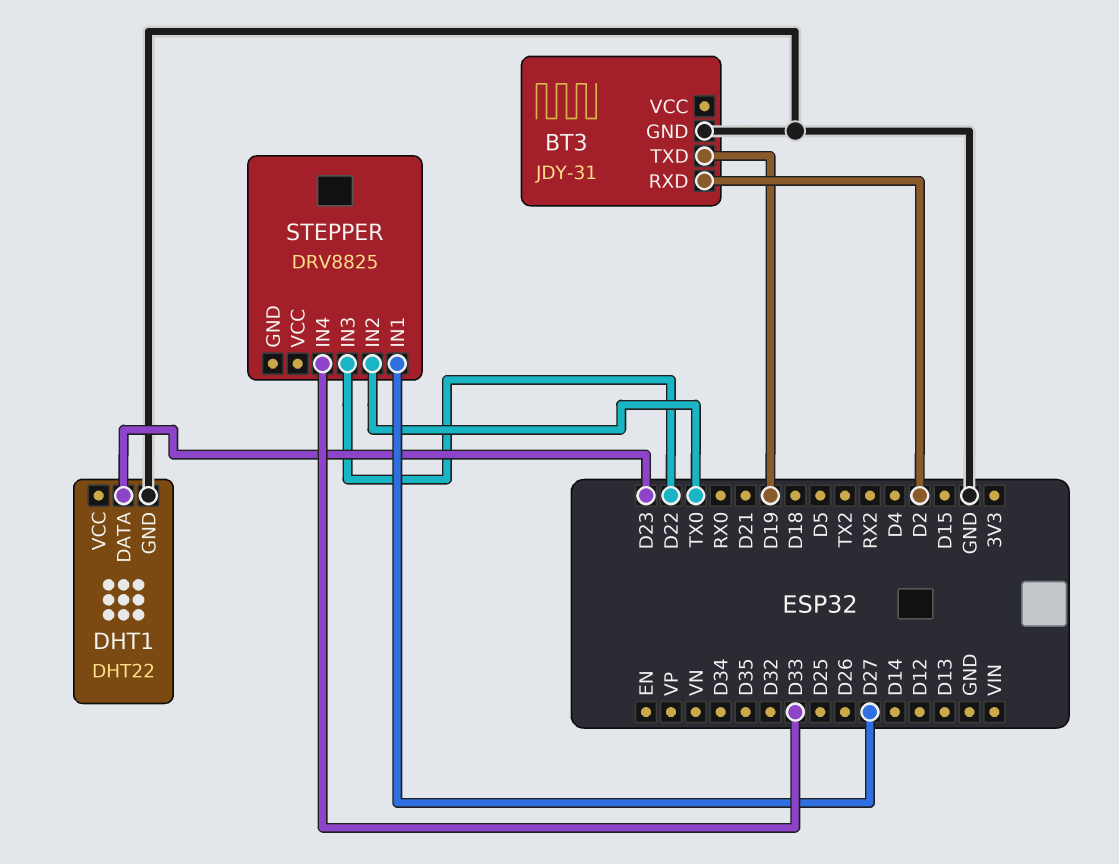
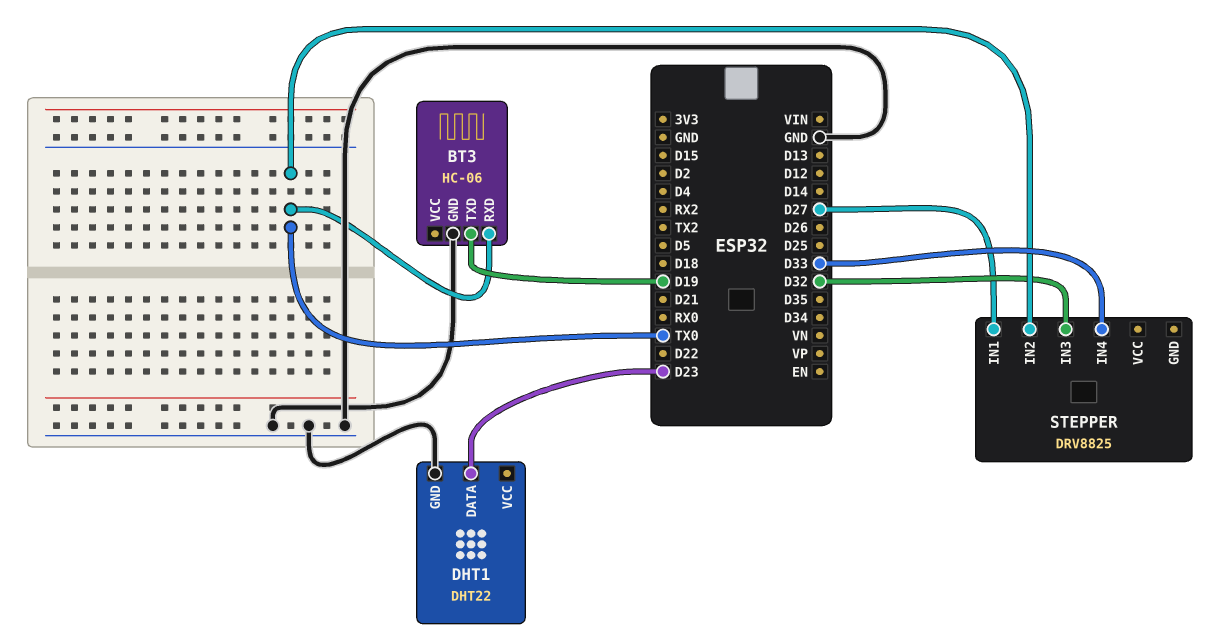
BT3: JDY-31 -> HC-06
BT3 pin RXD: D2 -> TX0
STEPPER pin IN3: D22 -> D32

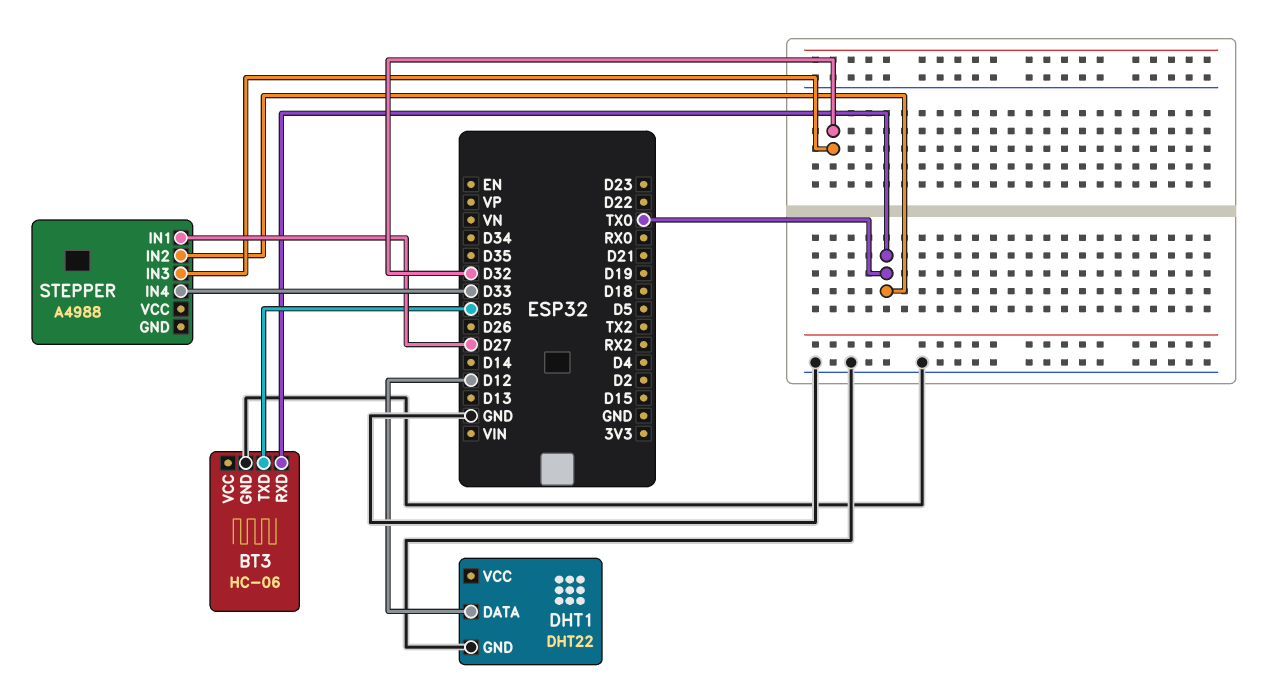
BT3 pin TXD: D19 -> D25
DHT1 pin DATA: D23 -> D12
STEPPER: DRV8825 -> A4988

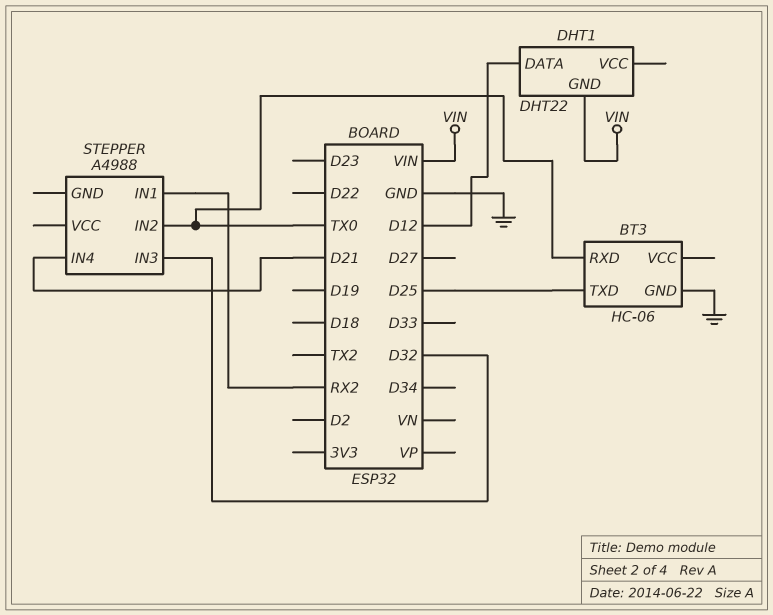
DHT1 pin GND: GND -> VIN
STEPPER pin IN1: D27 -> RX2
STEPPER pin IN4: D33 -> D21

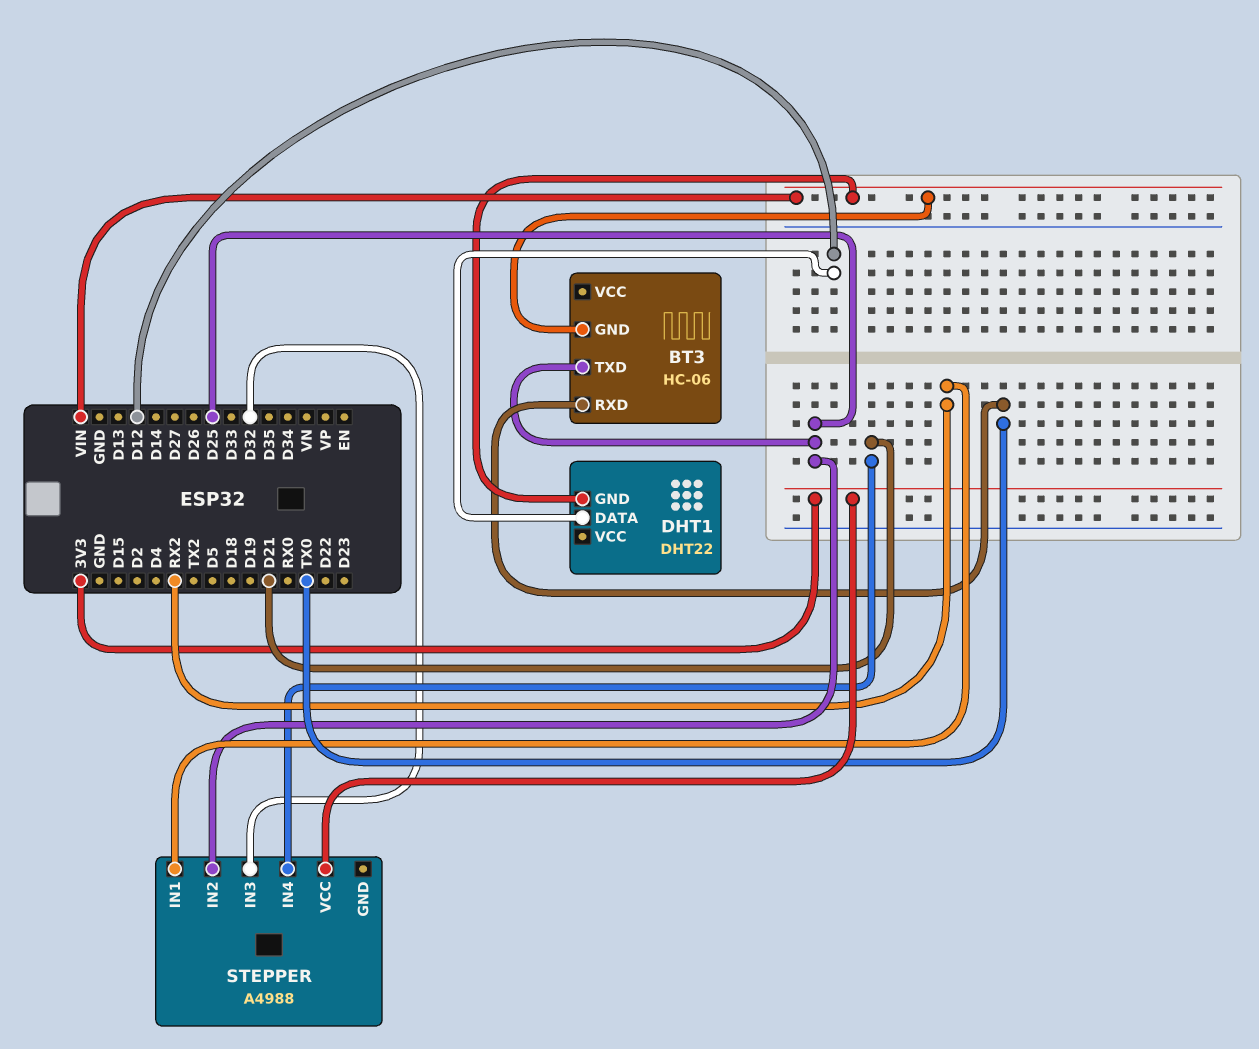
BT3 pin GND: GND -> VIN
STEPPER pin IN2: TX0 -> D25
STEPPER pin VCC: none -> 3V3

